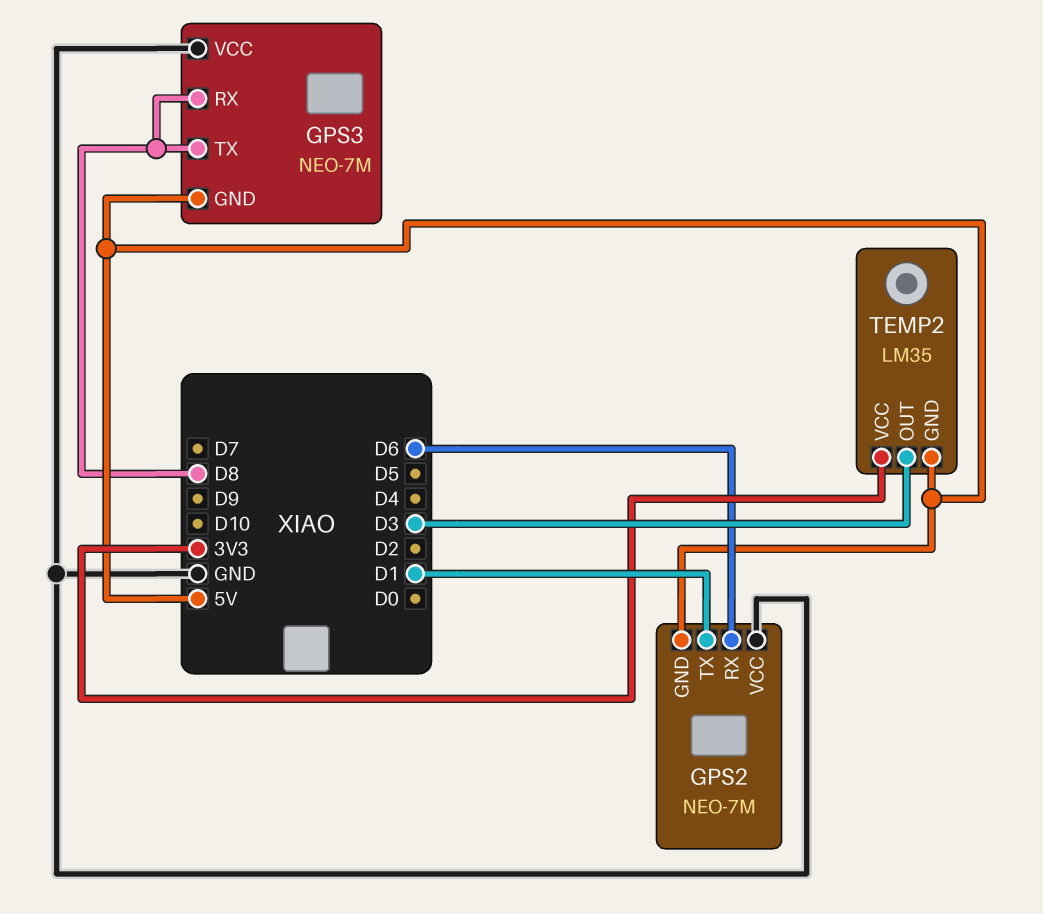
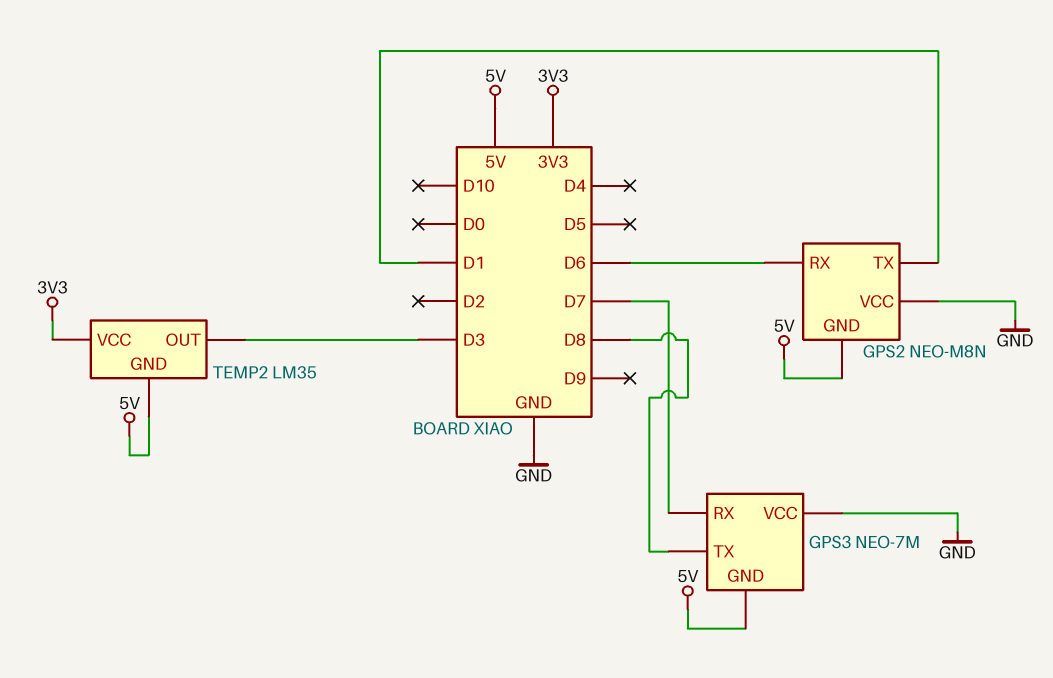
GPS2: NEO-7M -> NEO-M8N
GPS3 pin RX: D8 -> D7

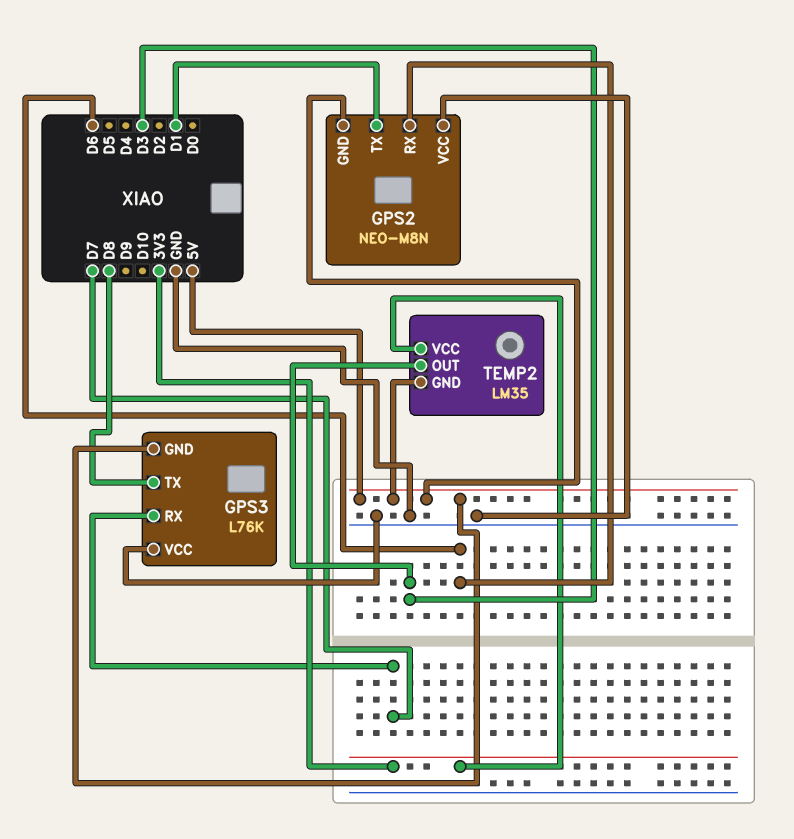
GPS3: NEO-7M -> L76K

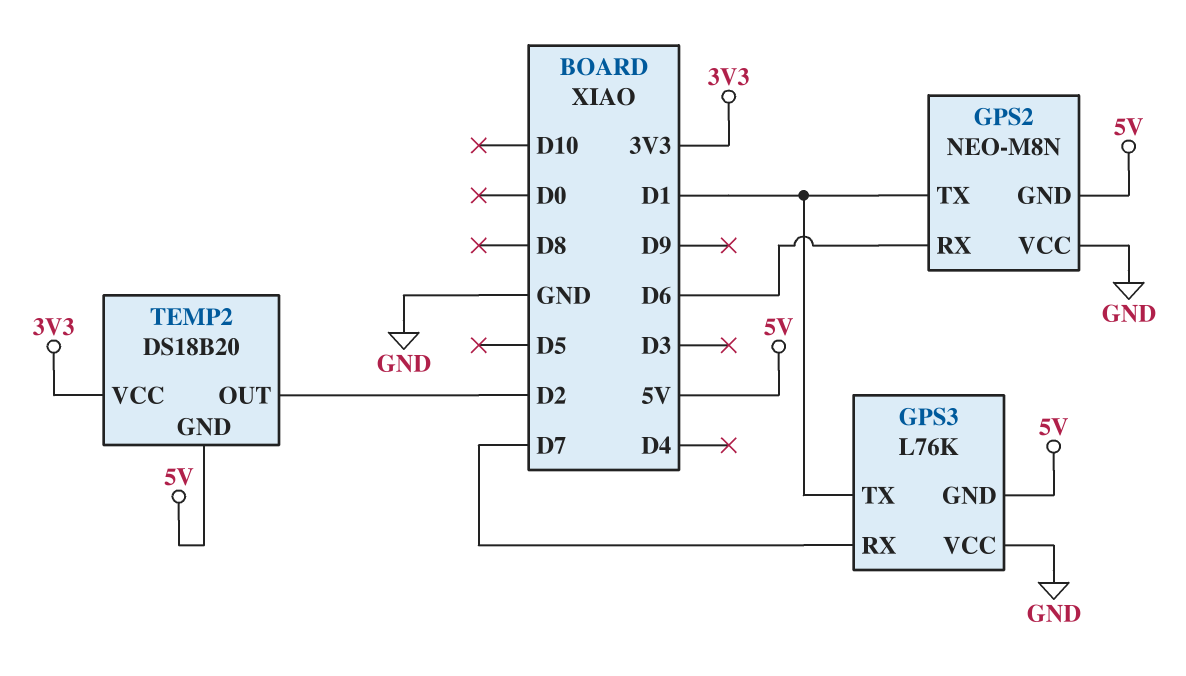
GPS3 pin TX: D8 -> D1
TEMP2: LM35 -> DS18B20
TEMP2 pin OUT: D3 -> D2

